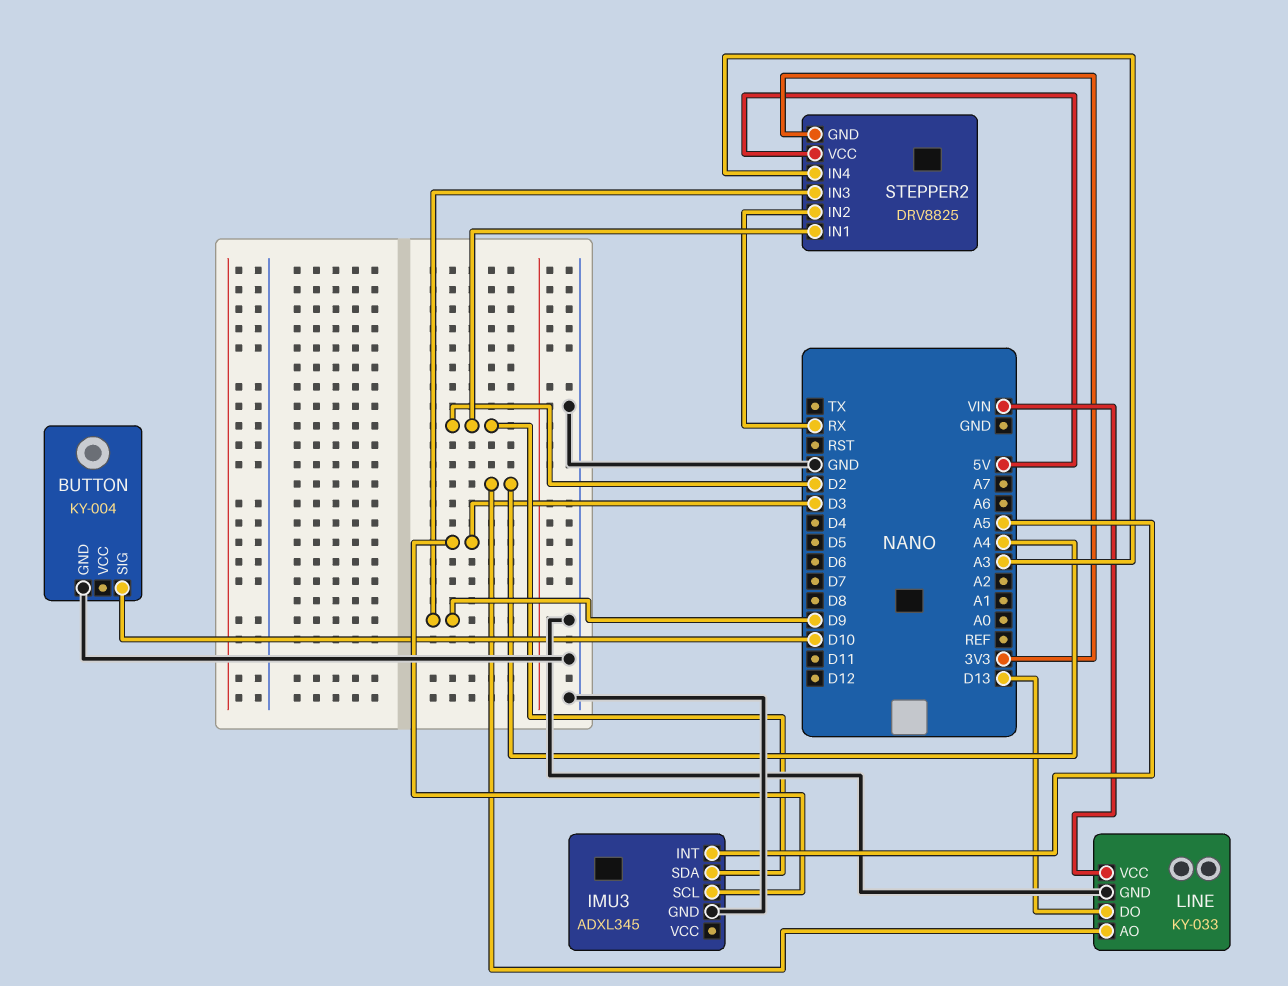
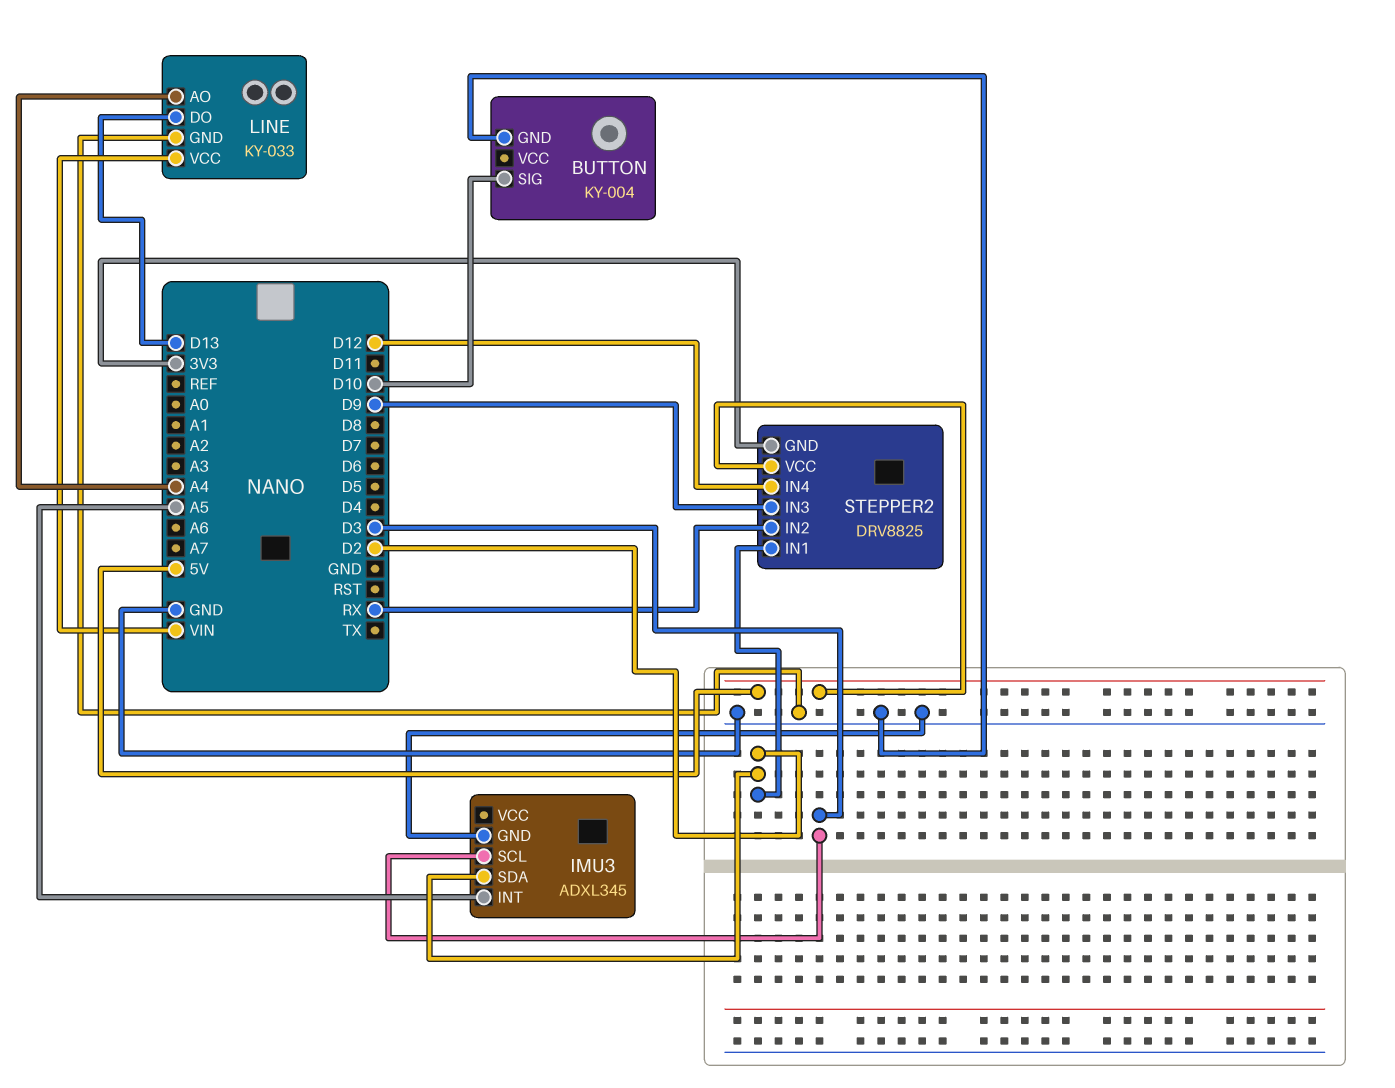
STEPPER2 pin IN4: A3 -> D12

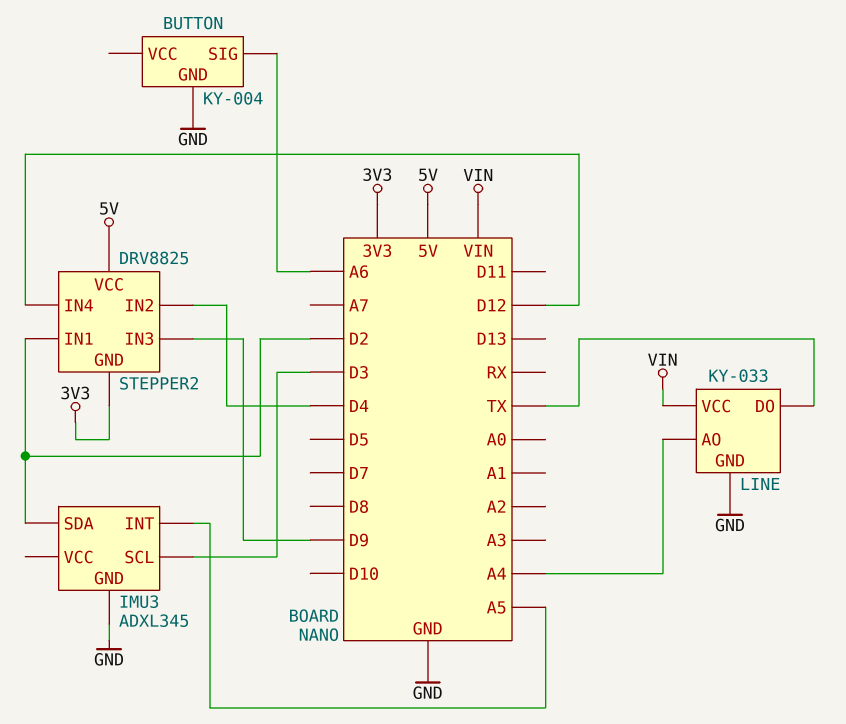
BUTTON pin SIG: D10 -> A6
LINE pin DO: D13 -> TX
STEPPER2 pin IN2: RX -> D4

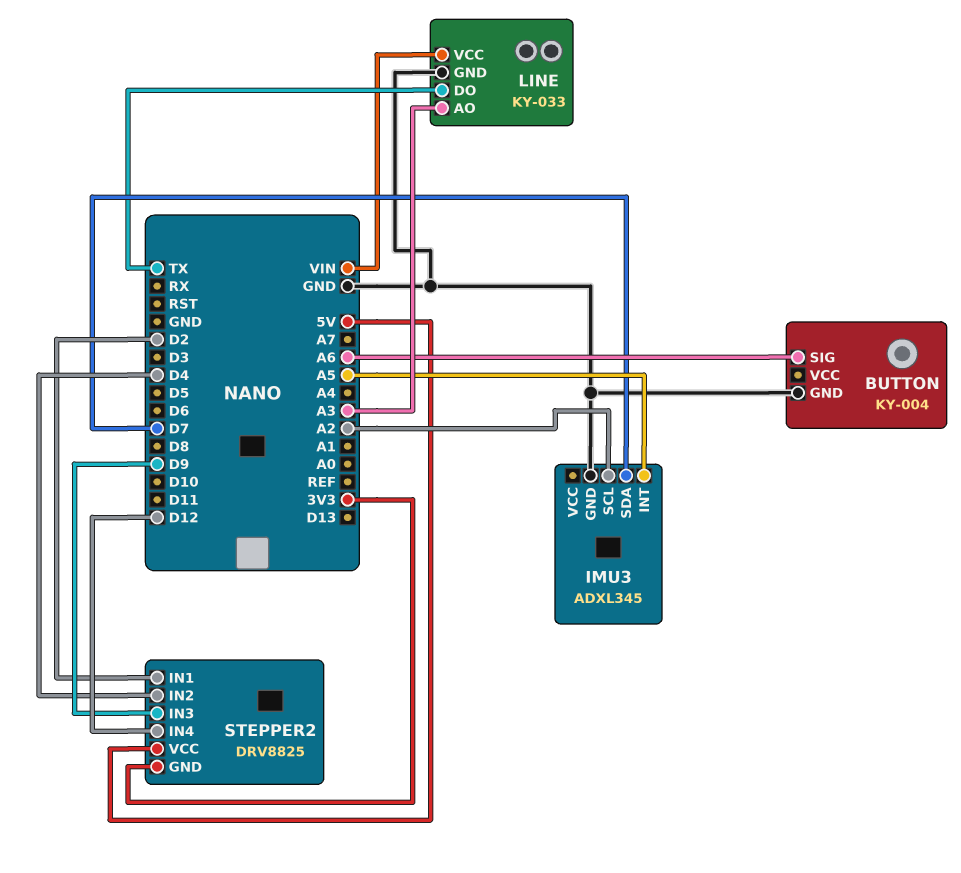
IMU3 pin SCL: D3 -> A2
IMU3 pin SDA: D2 -> D7
LINE pin AO: A4 -> A3

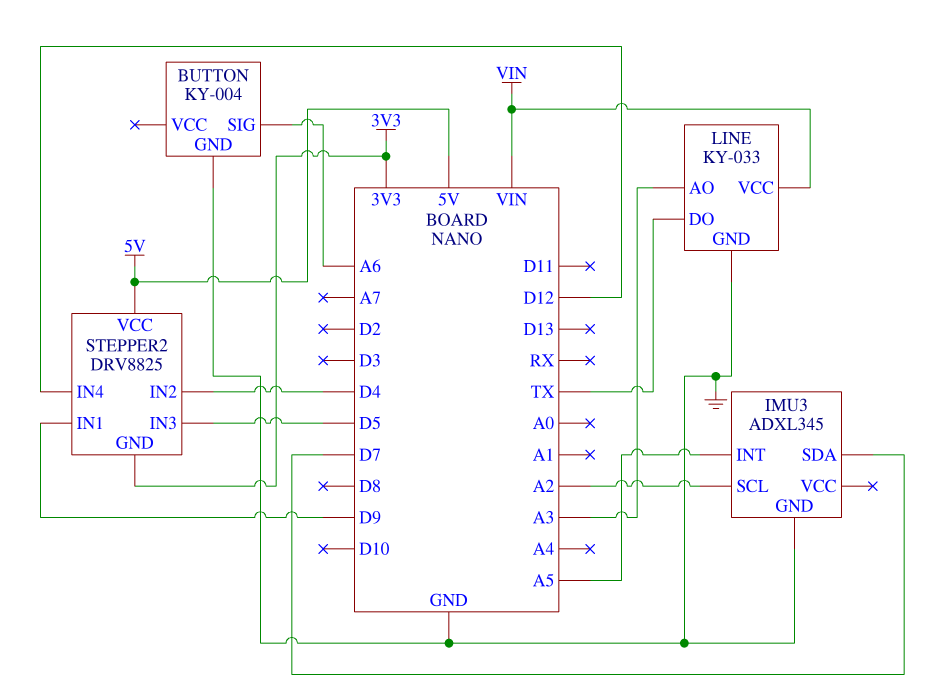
STEPPER2 pin IN1: D2 -> D9
STEPPER2 pin IN3: D9 -> D5

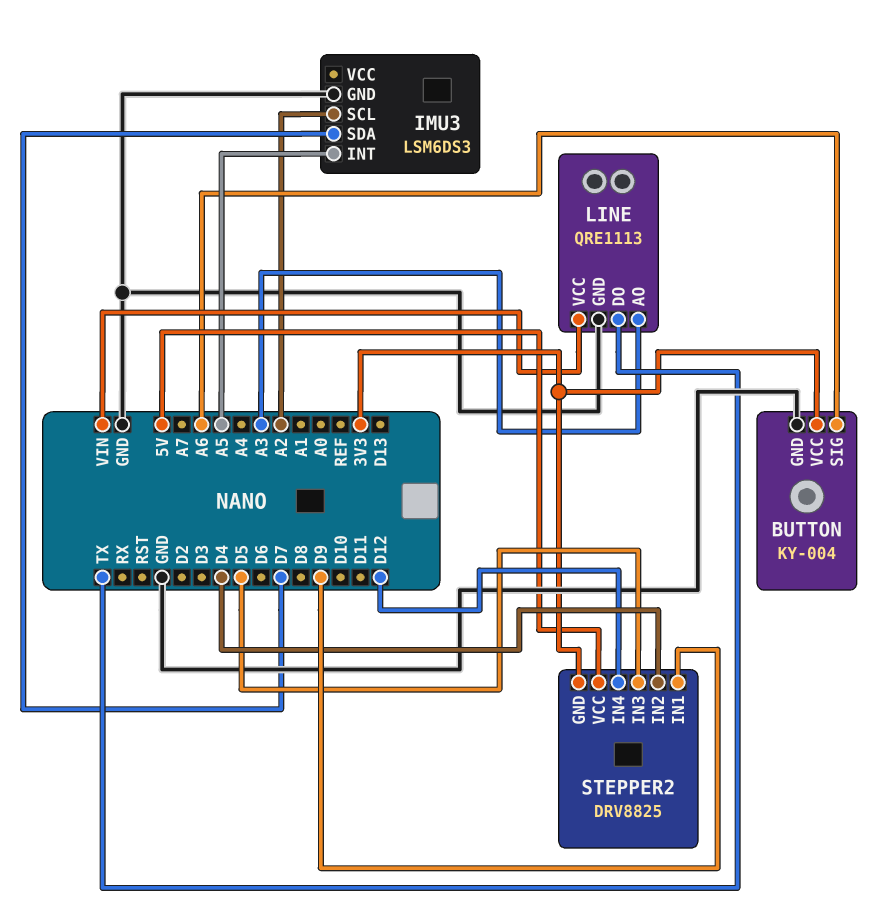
BUTTON pin VCC: none -> 3V3
IMU3: ADXL345 -> LSM6DS3
LINE: KY-033 -> QRE1113

